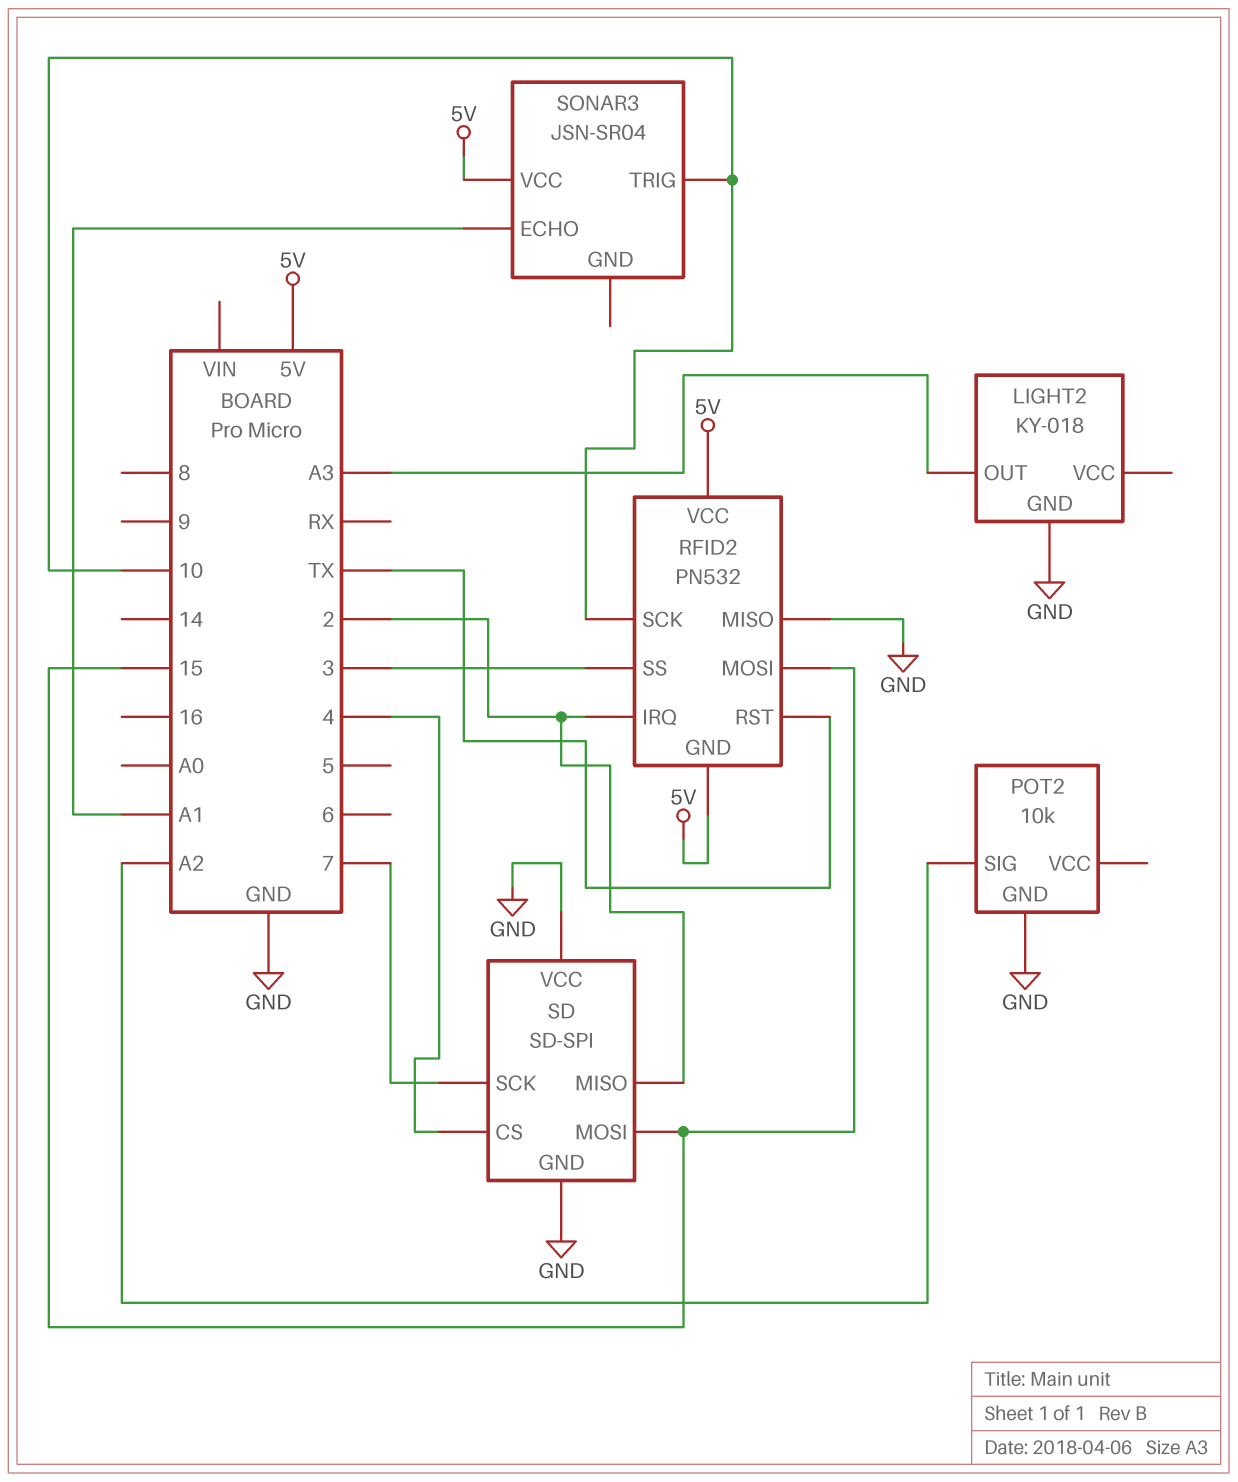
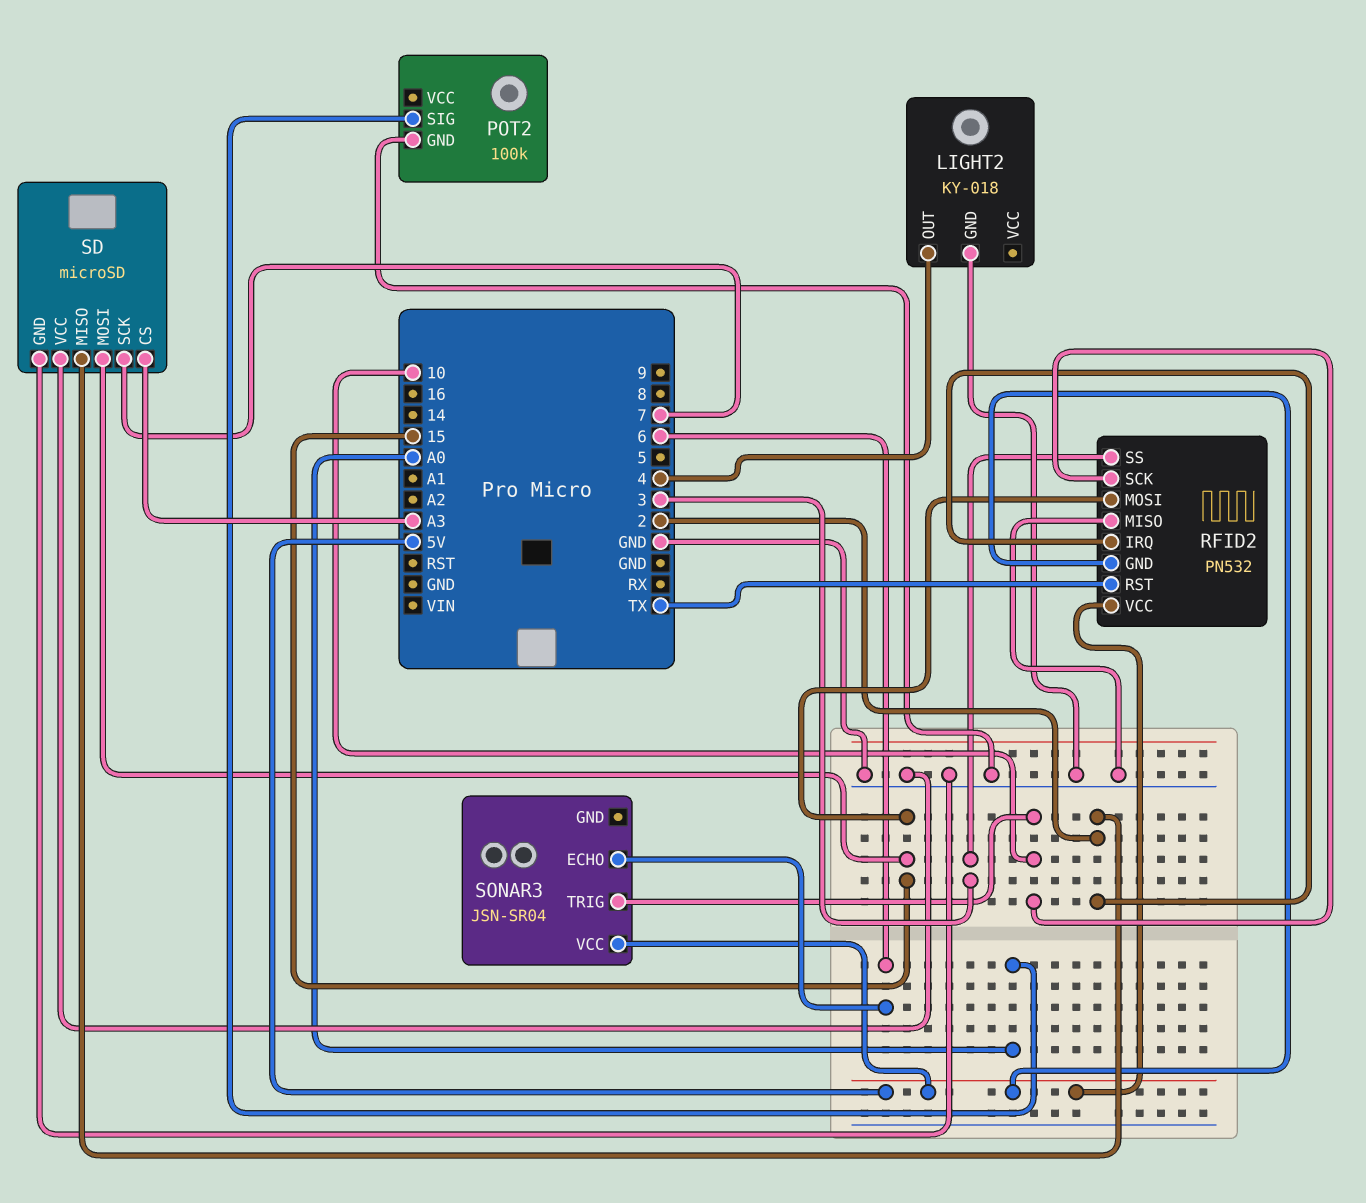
LIGHT2 pin OUT: A3 -> 4
POT2: 10k -> 100k
POT2 pin SIG: A2 -> A0
SD: SD-SPI -> microSD
SD pin CS: 4 -> A3
SONAR3 pin ECHO: A1 -> 6

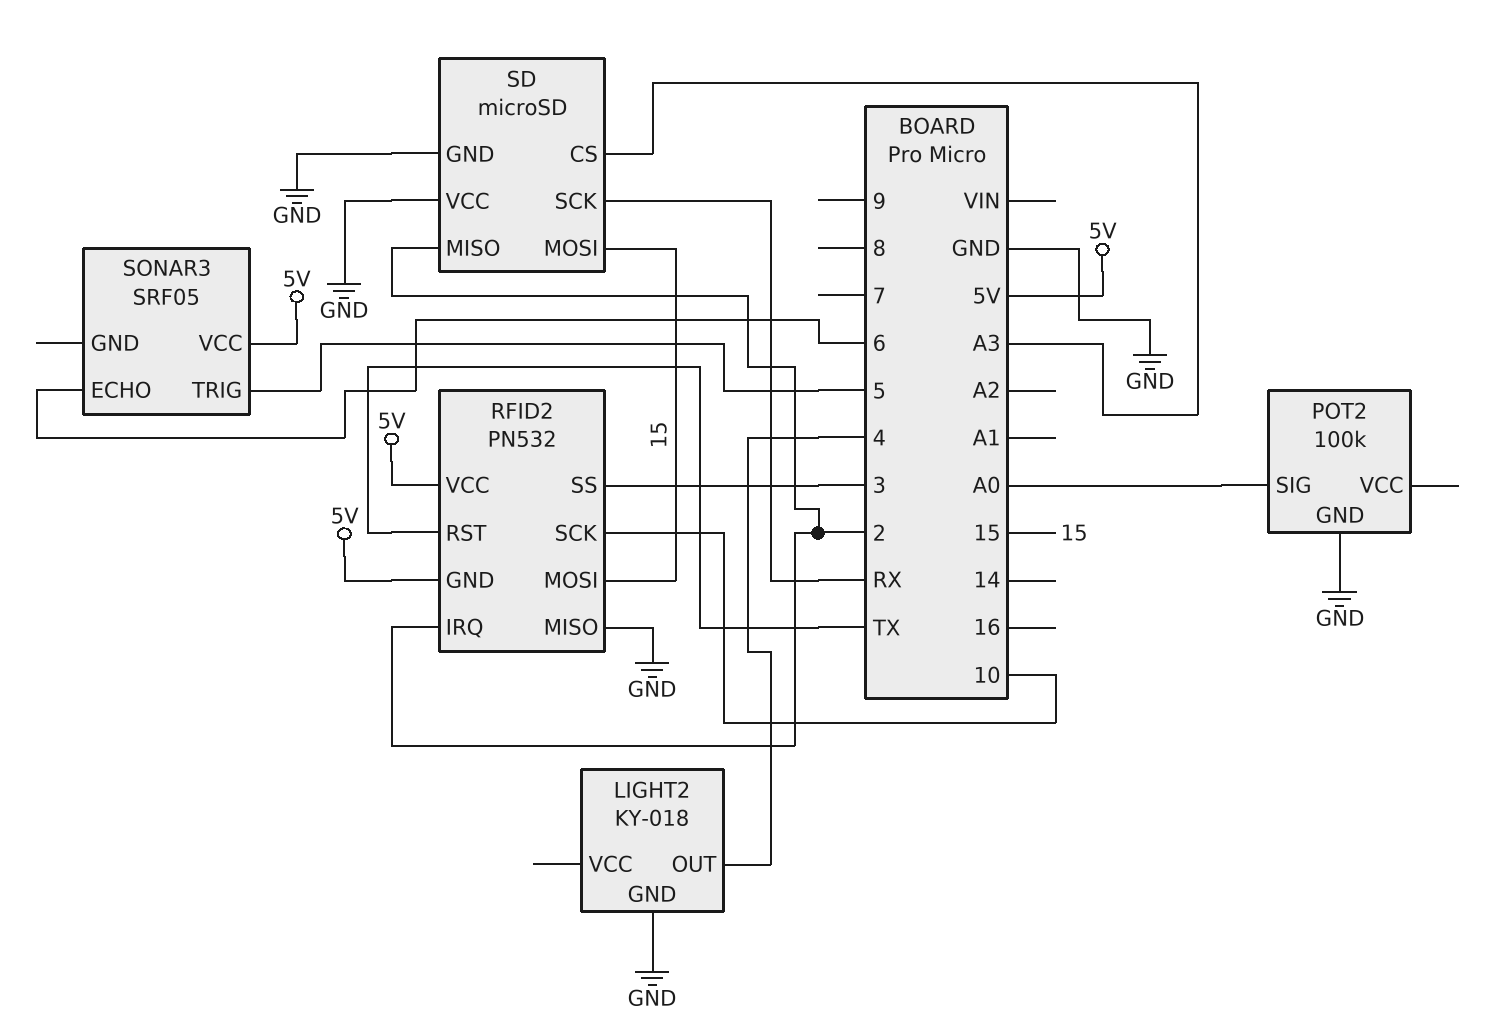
SD pin SCK: 7 -> RX
SONAR3: JSN-SR04 -> SRF05
SONAR3 pin TRIG: 10 -> 5

